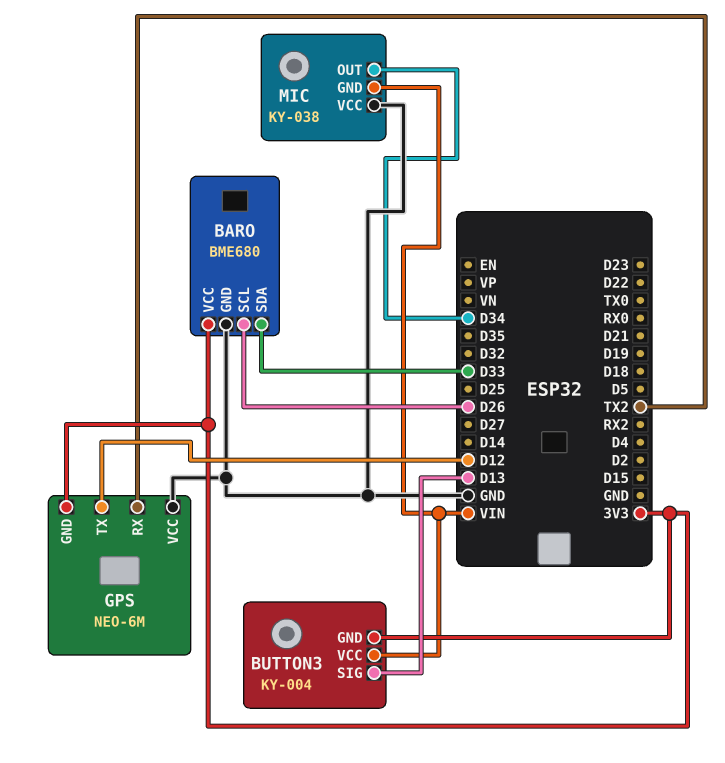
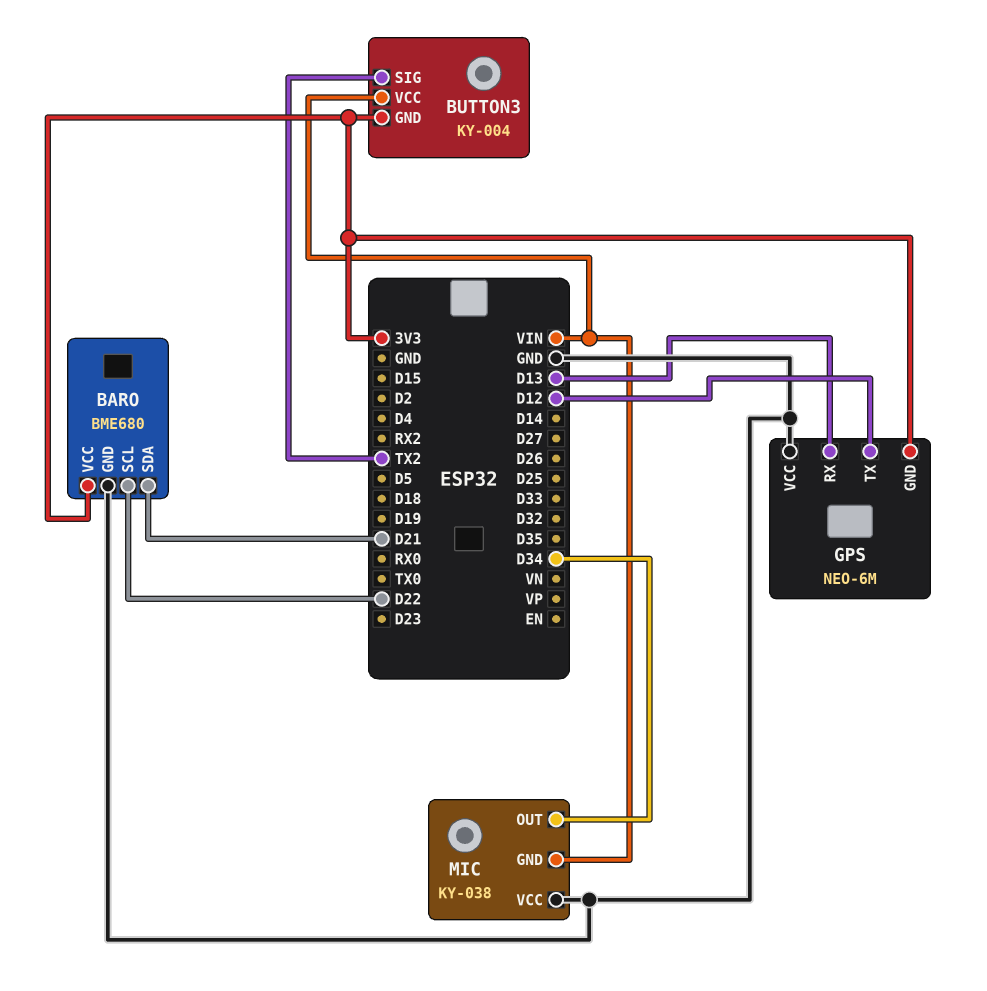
BARO pin SCL: D26 -> D22
BARO pin SDA: D33 -> D21
BUTTON3 pin SIG: D13 -> TX2
GPS pin RX: TX2 -> D13

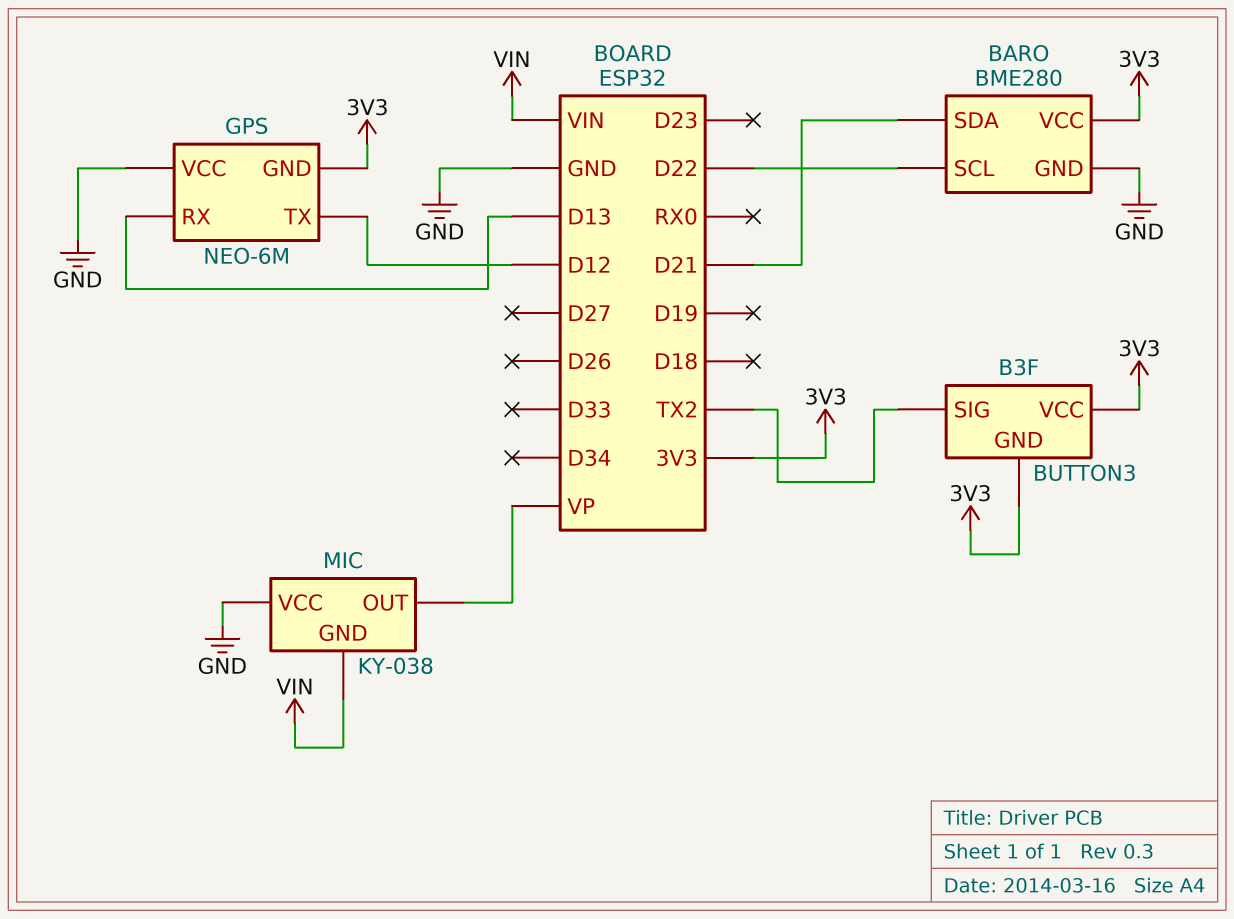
BARO: BME680 -> BME280
BUTTON3: KY-004 -> B3F
BUTTON3 pin VCC: VIN -> 3V3
MIC pin OUT: D34 -> VP

